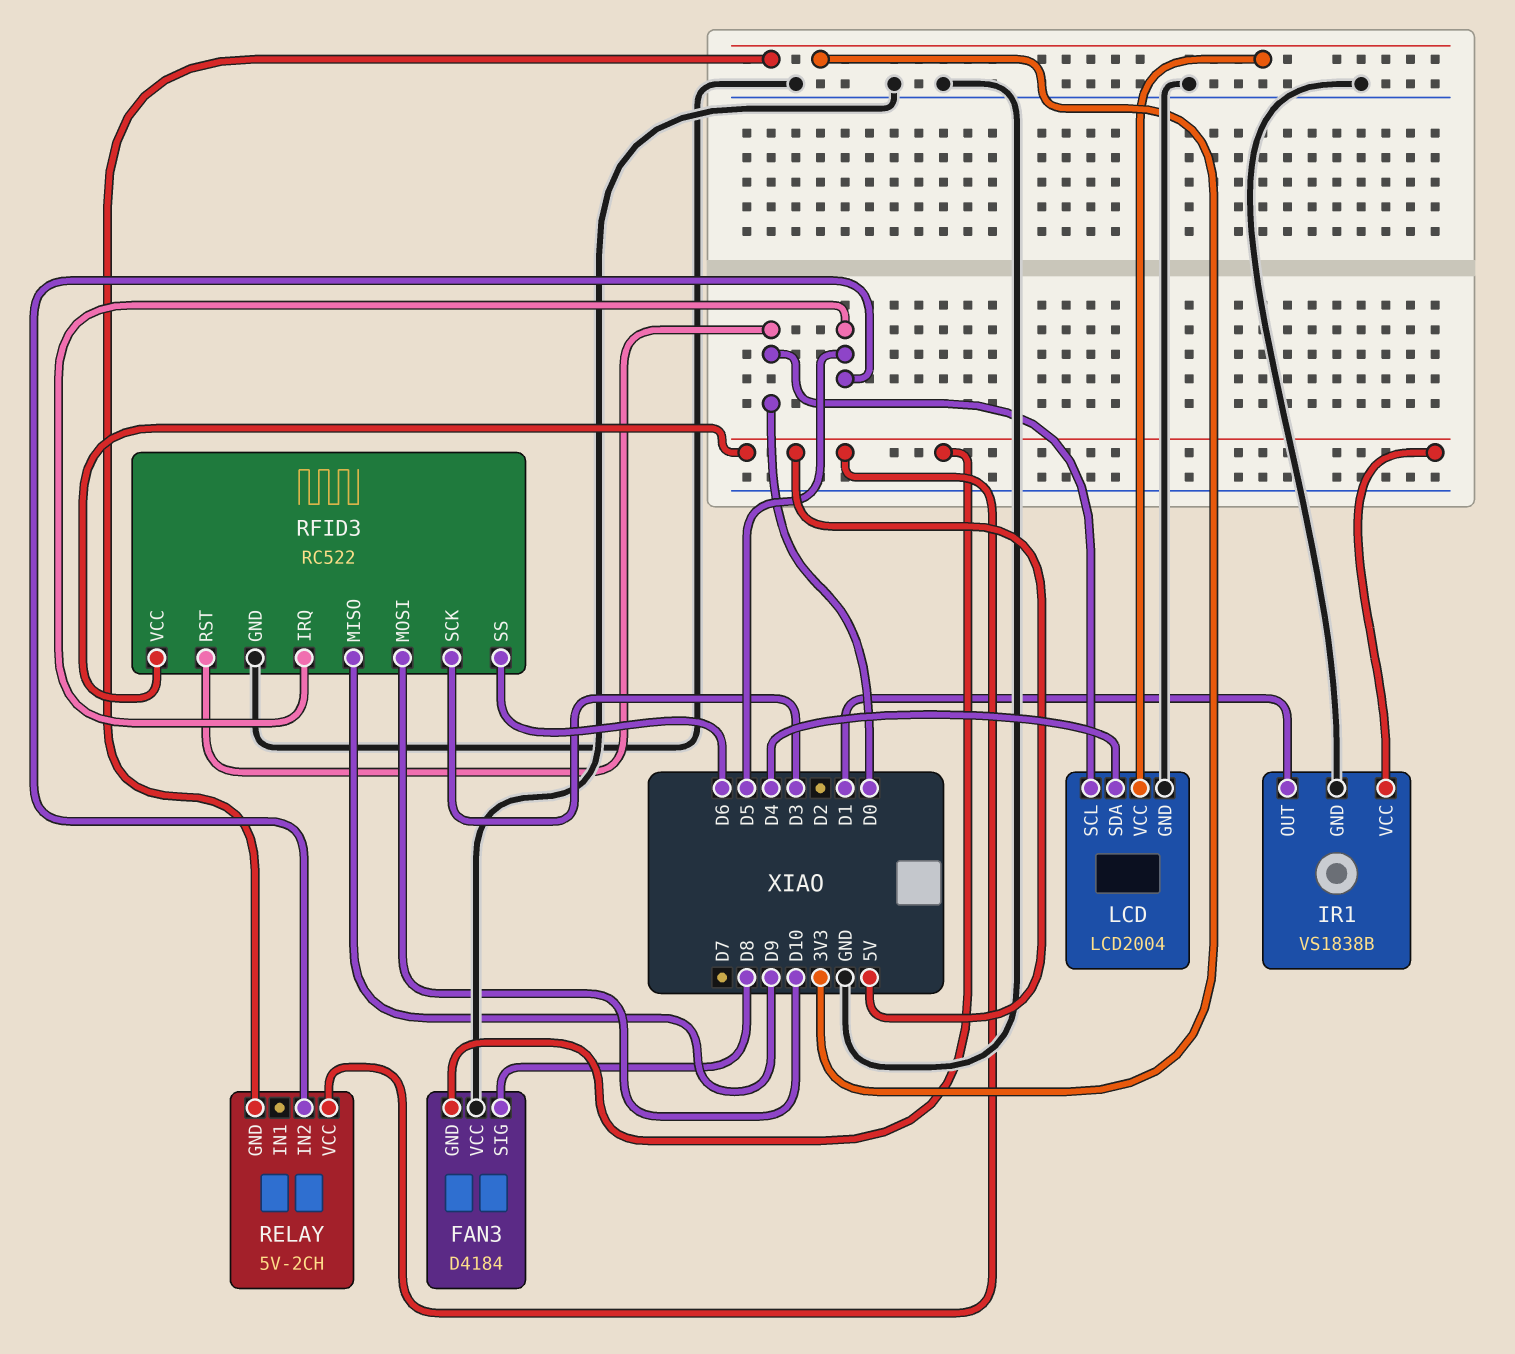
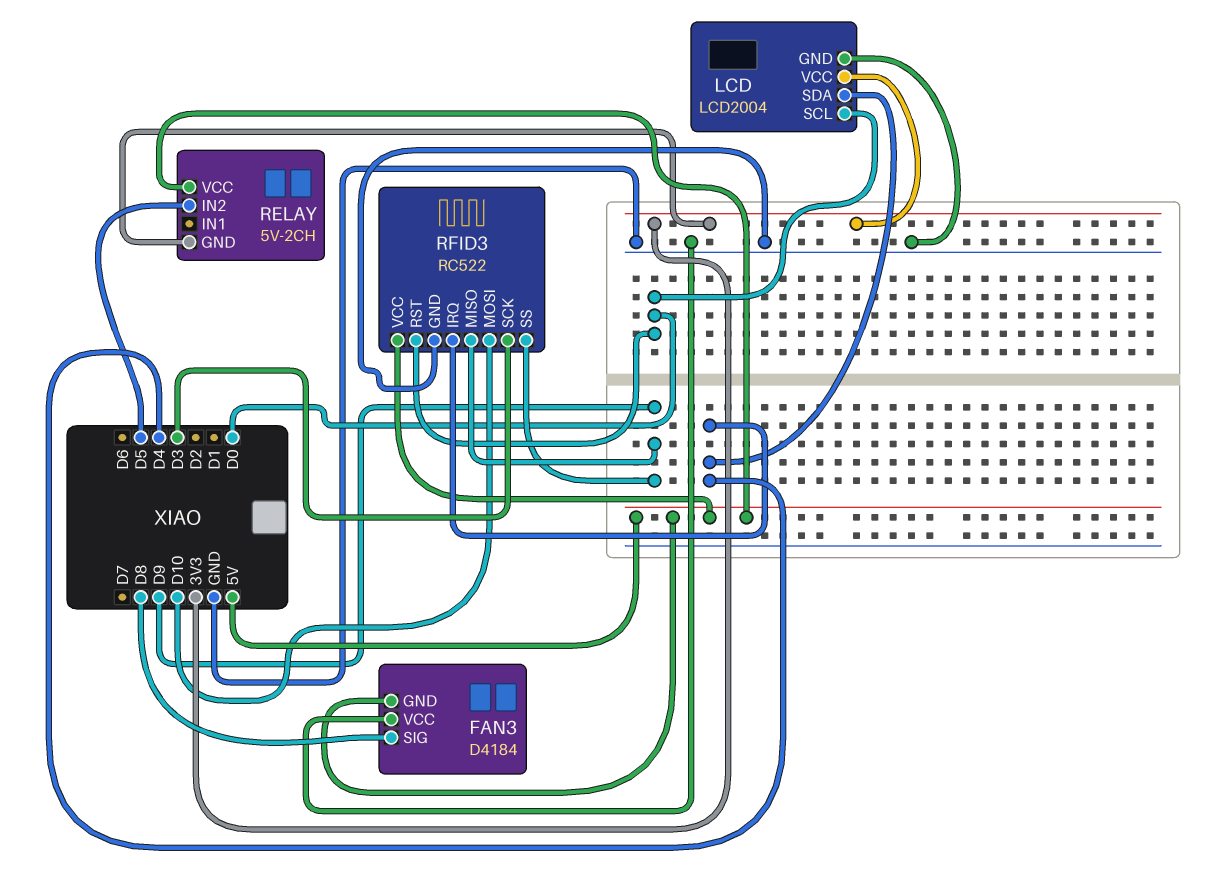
IR1: VS1838B -> none
IR1 pin GND: GND -> none
IR1 pin OUT: D1 -> none
IR1 pin VCC: 5V -> none
RFID3 pin IRQ: D5 -> D4
RFID3 pin SS: D6 -> D9

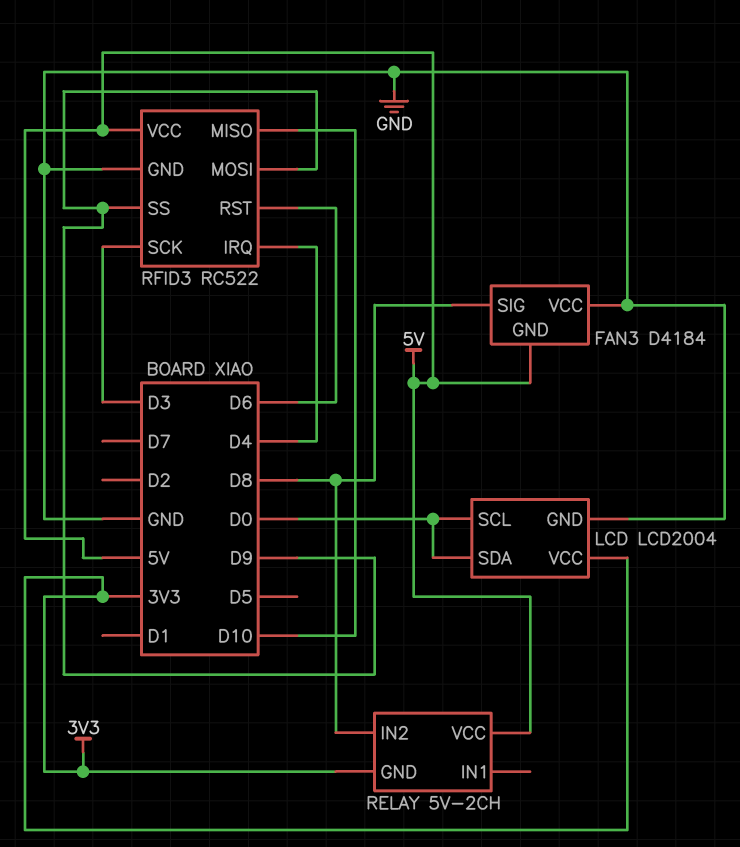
LCD pin SDA: D4 -> D0
RELAY pin IN2: D5 -> D8
RFID3 pin MISO: D9 -> D10
RFID3 pin MOSI: D10 -> D9
RFID3 pin RST: D0 -> D6

